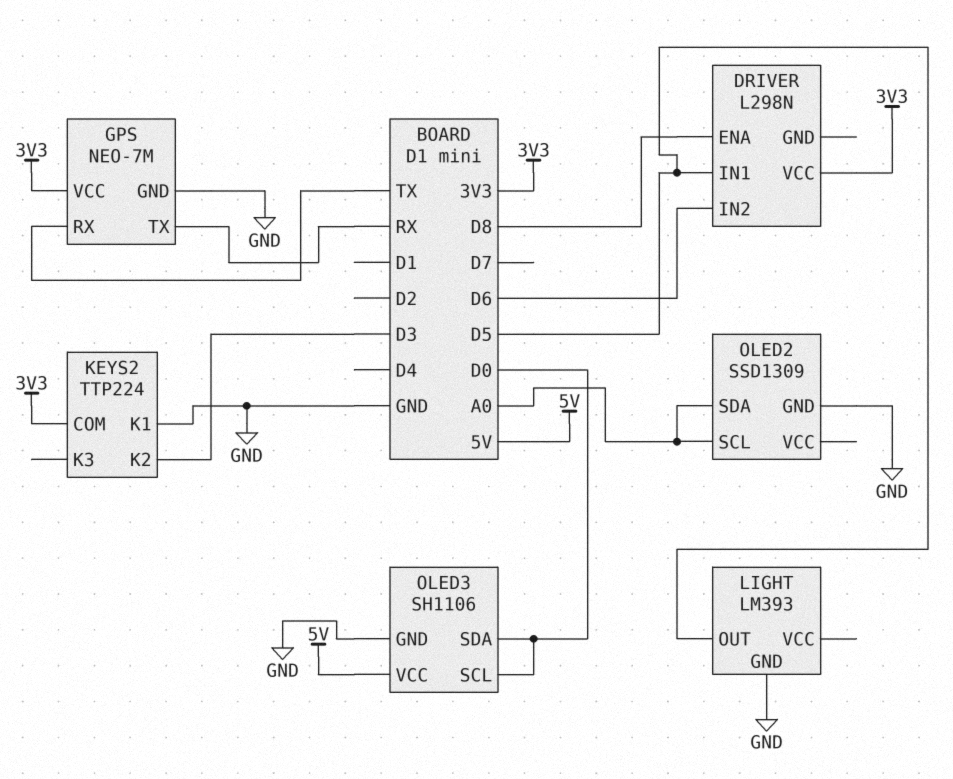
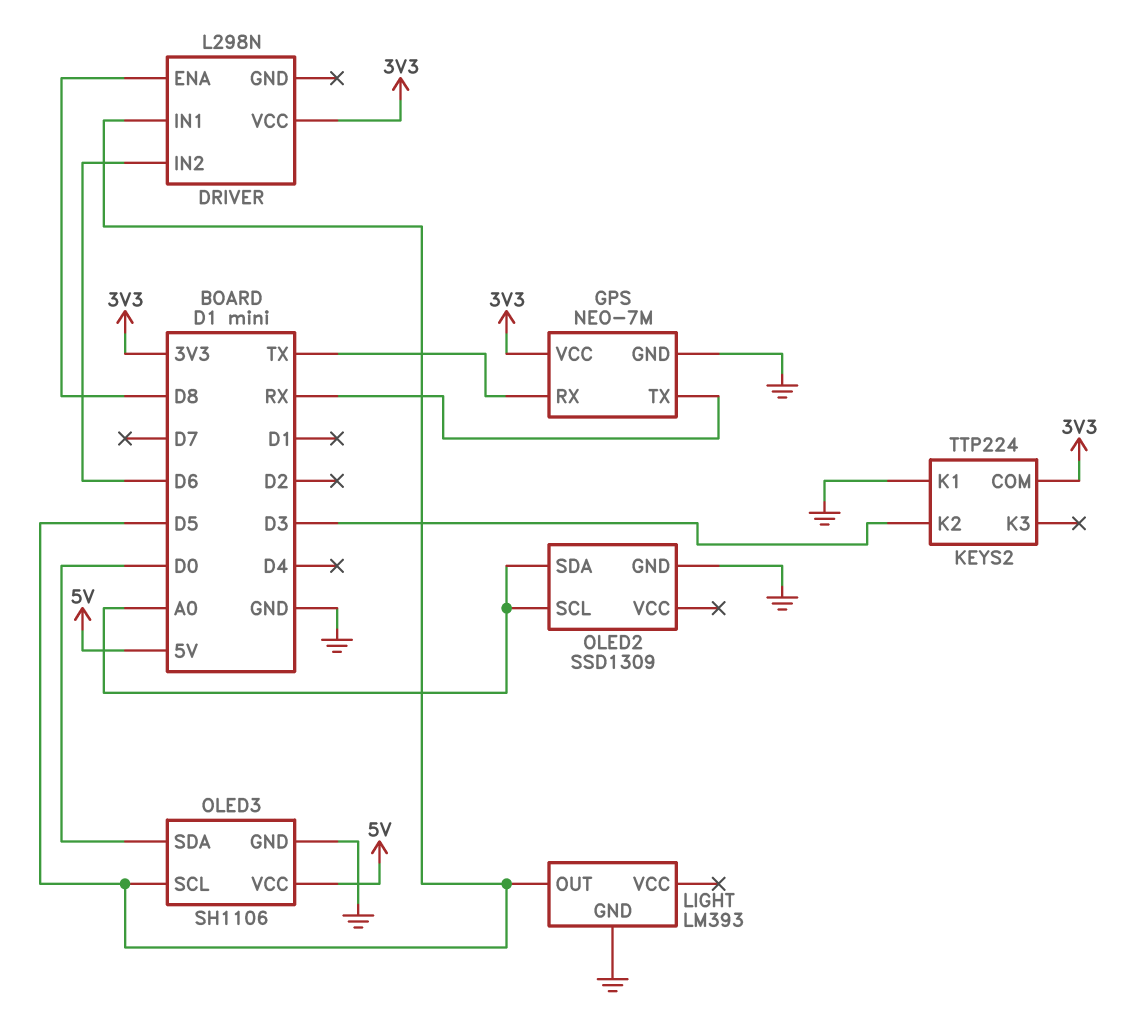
OLED3 pin SCL: D0 -> D5

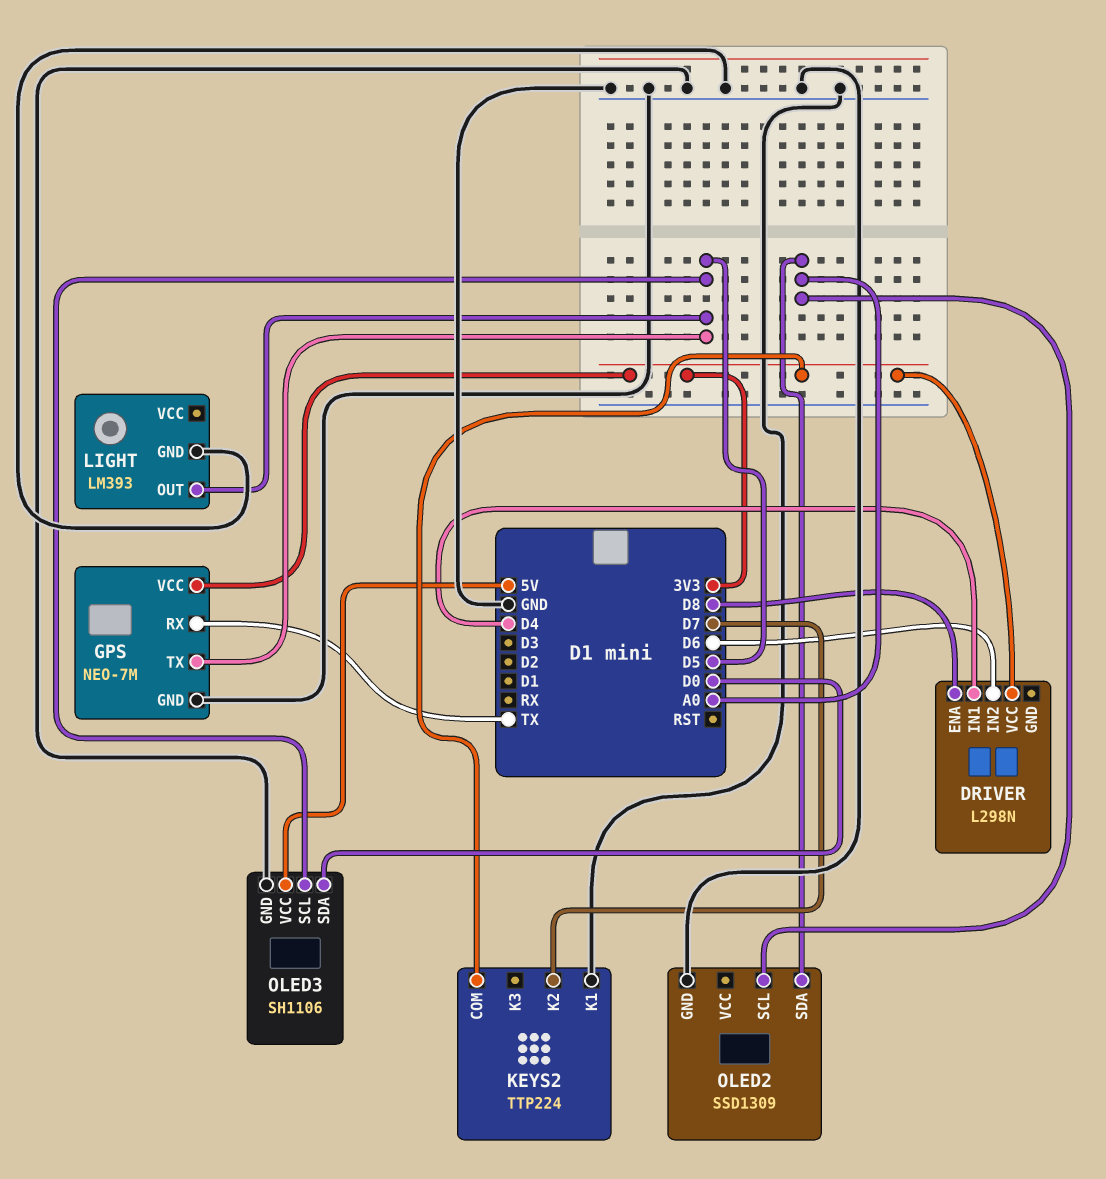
DRIVER pin IN1: D5 -> D4
GPS pin TX: RX -> D5
KEYS2 pin K2: D3 -> D7

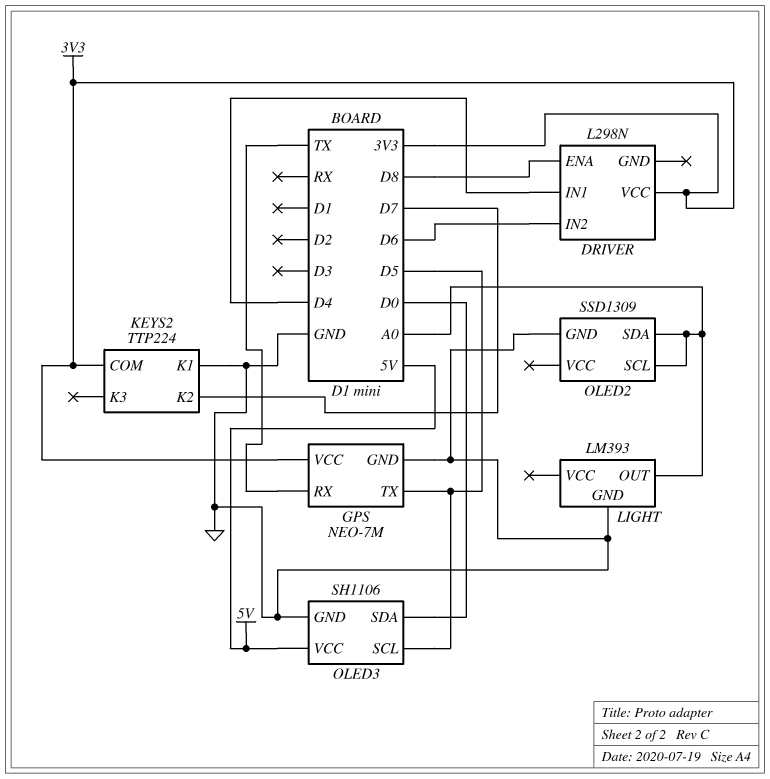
LIGHT pin OUT: D5 -> A0

